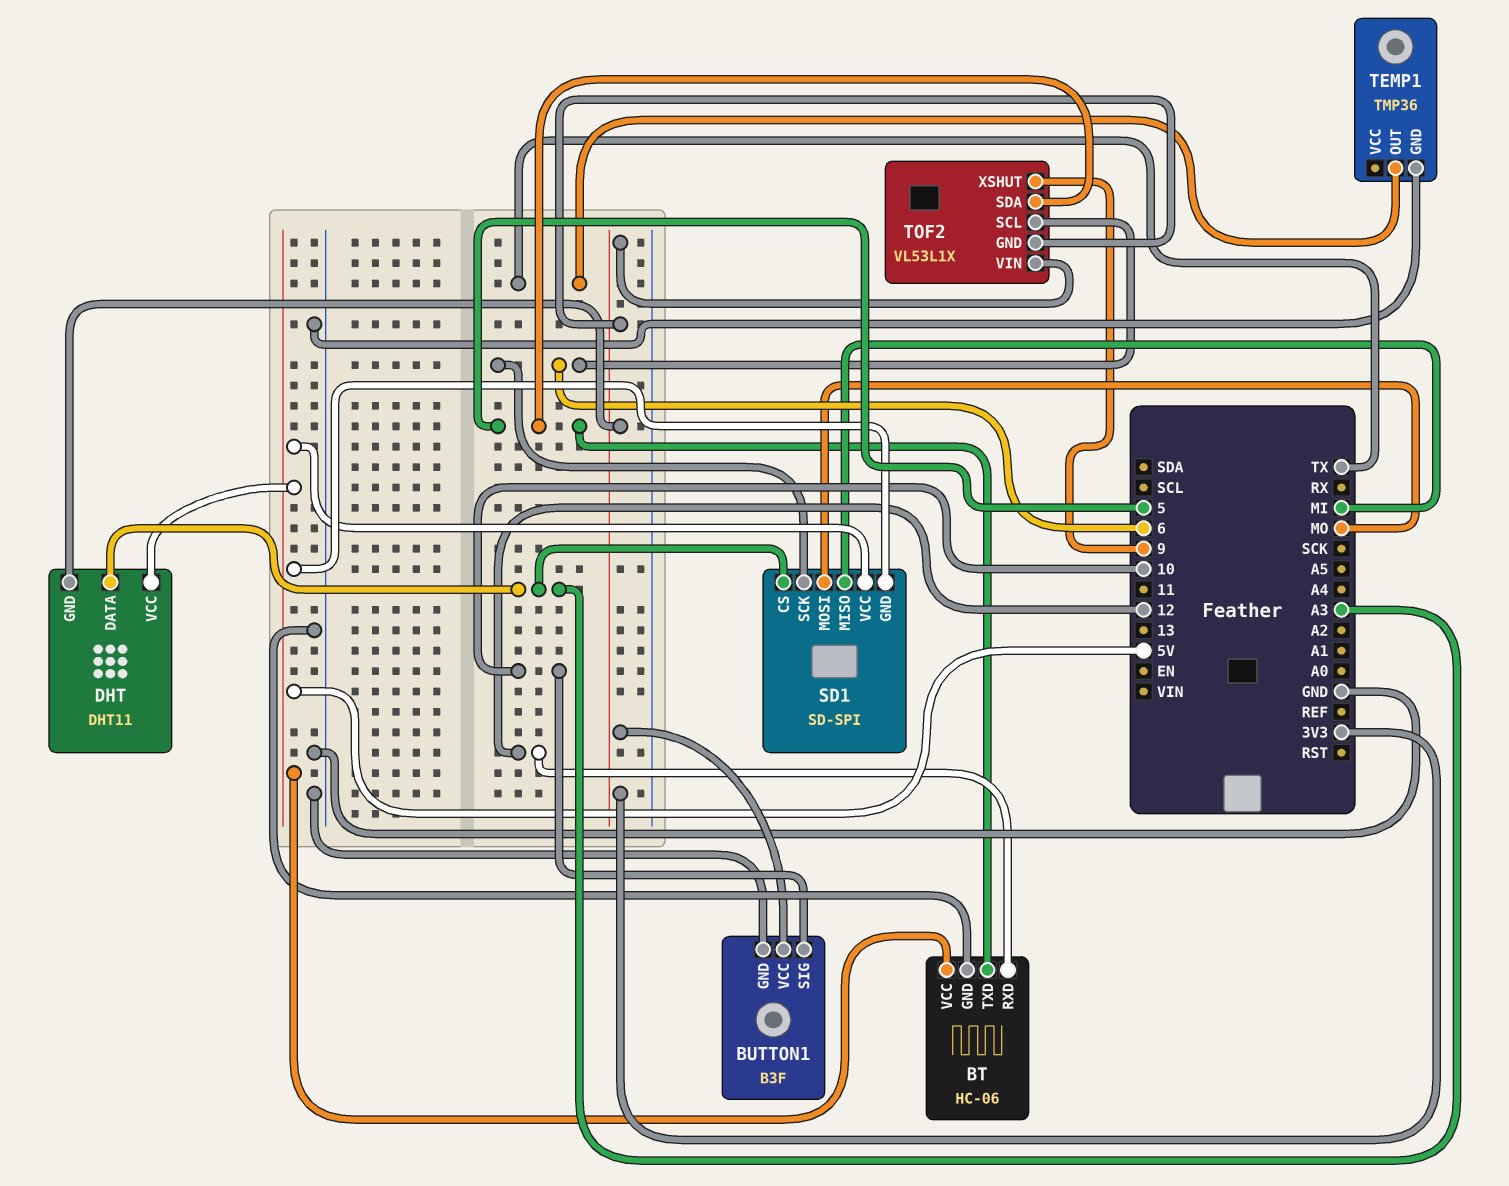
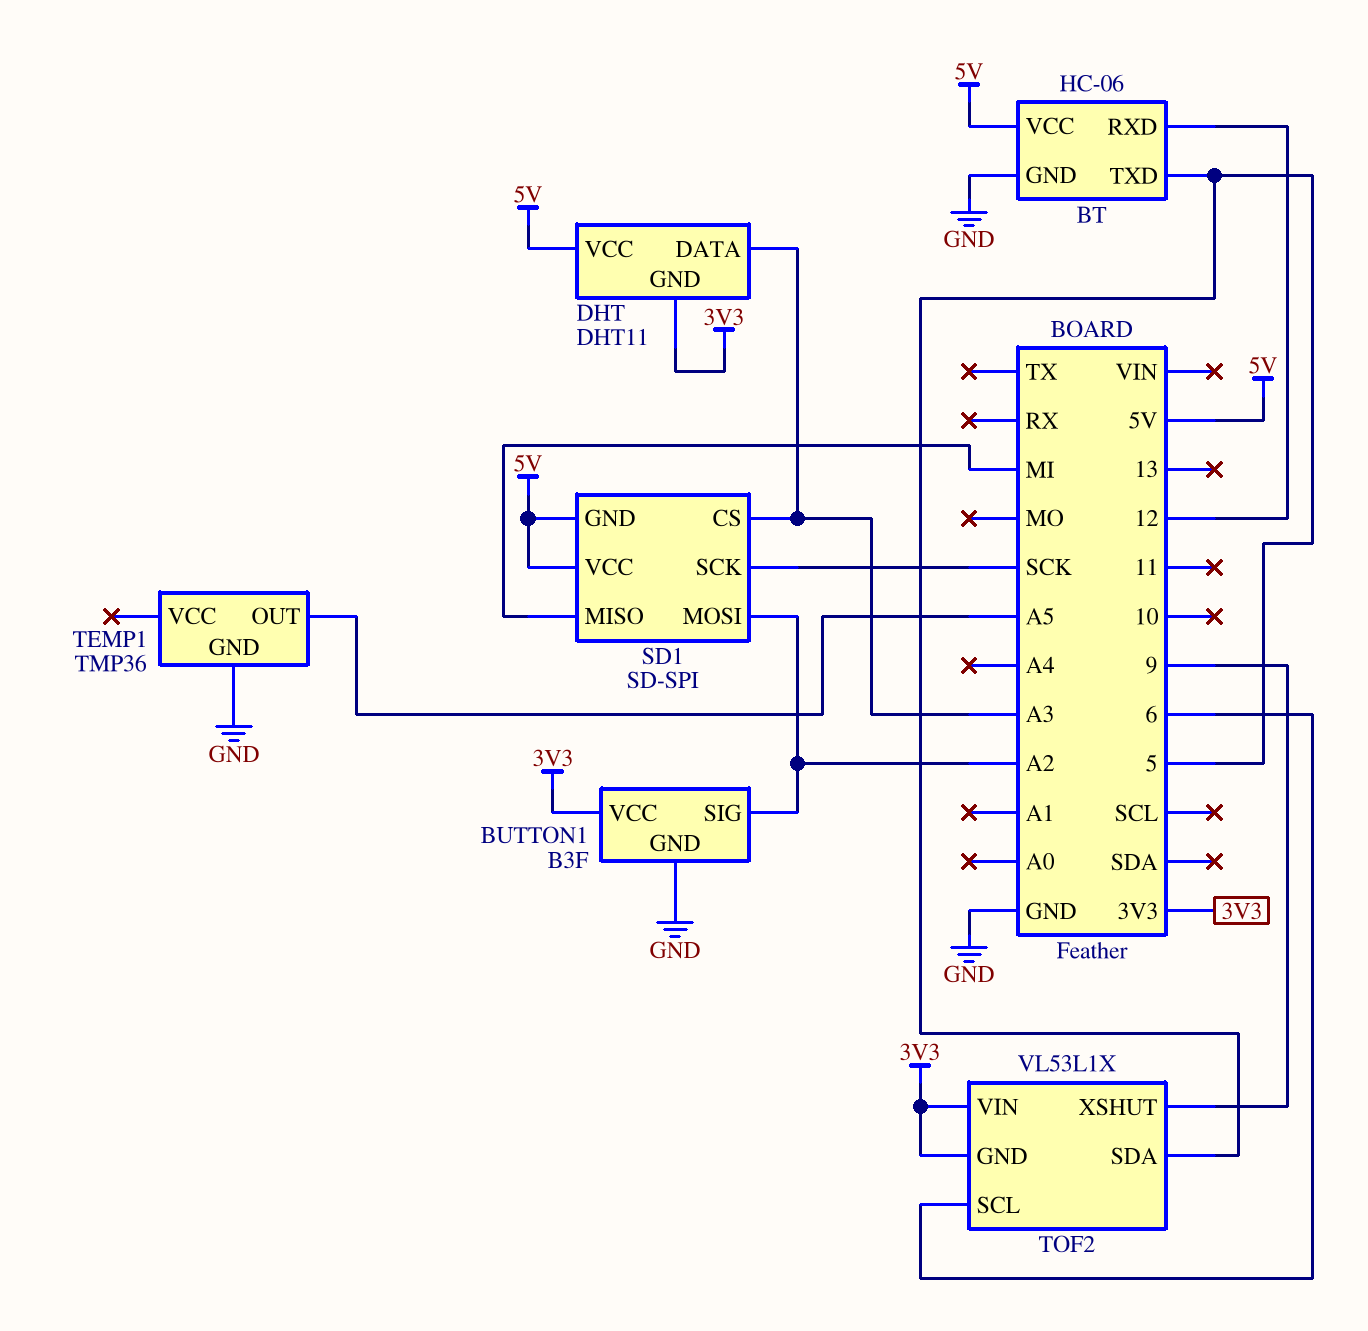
BUTTON1 pin SIG: 10 -> A2
SD1 pin MOSI: MO -> A2
SD1 pin SCK: 6 -> SCK
TEMP1 pin OUT: TX -> A5

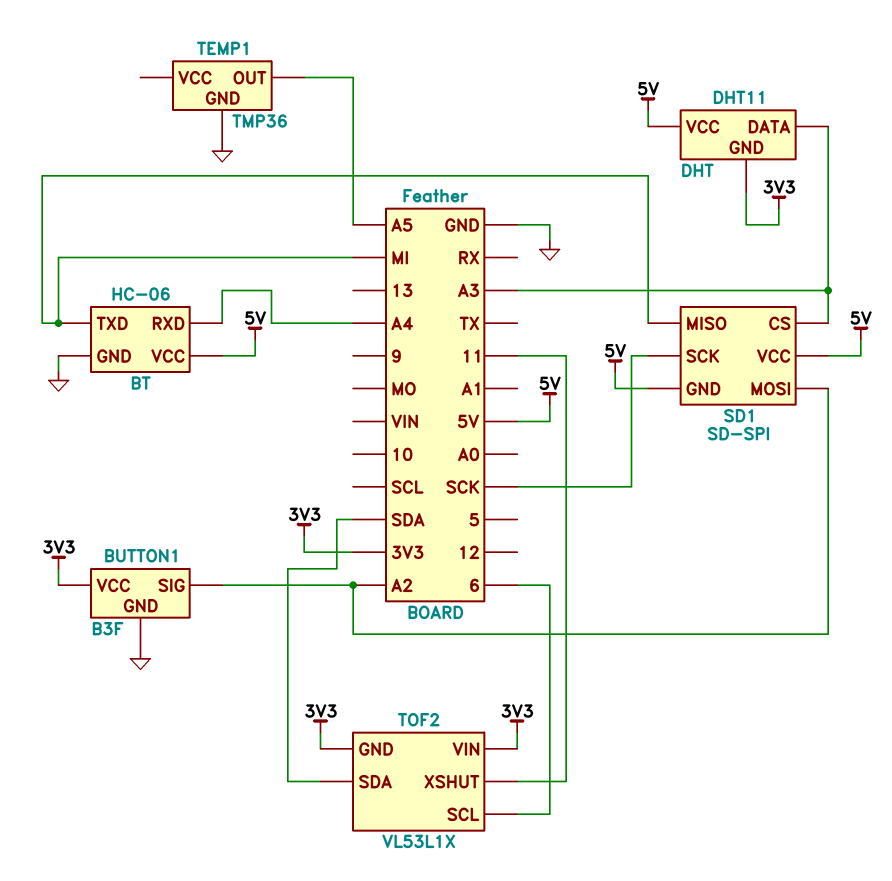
BT pin RXD: 12 -> A4
BT pin TXD: 5 -> MI
TOF2 pin SDA: 5 -> SDA
TOF2 pin XSHUT: 9 -> 11

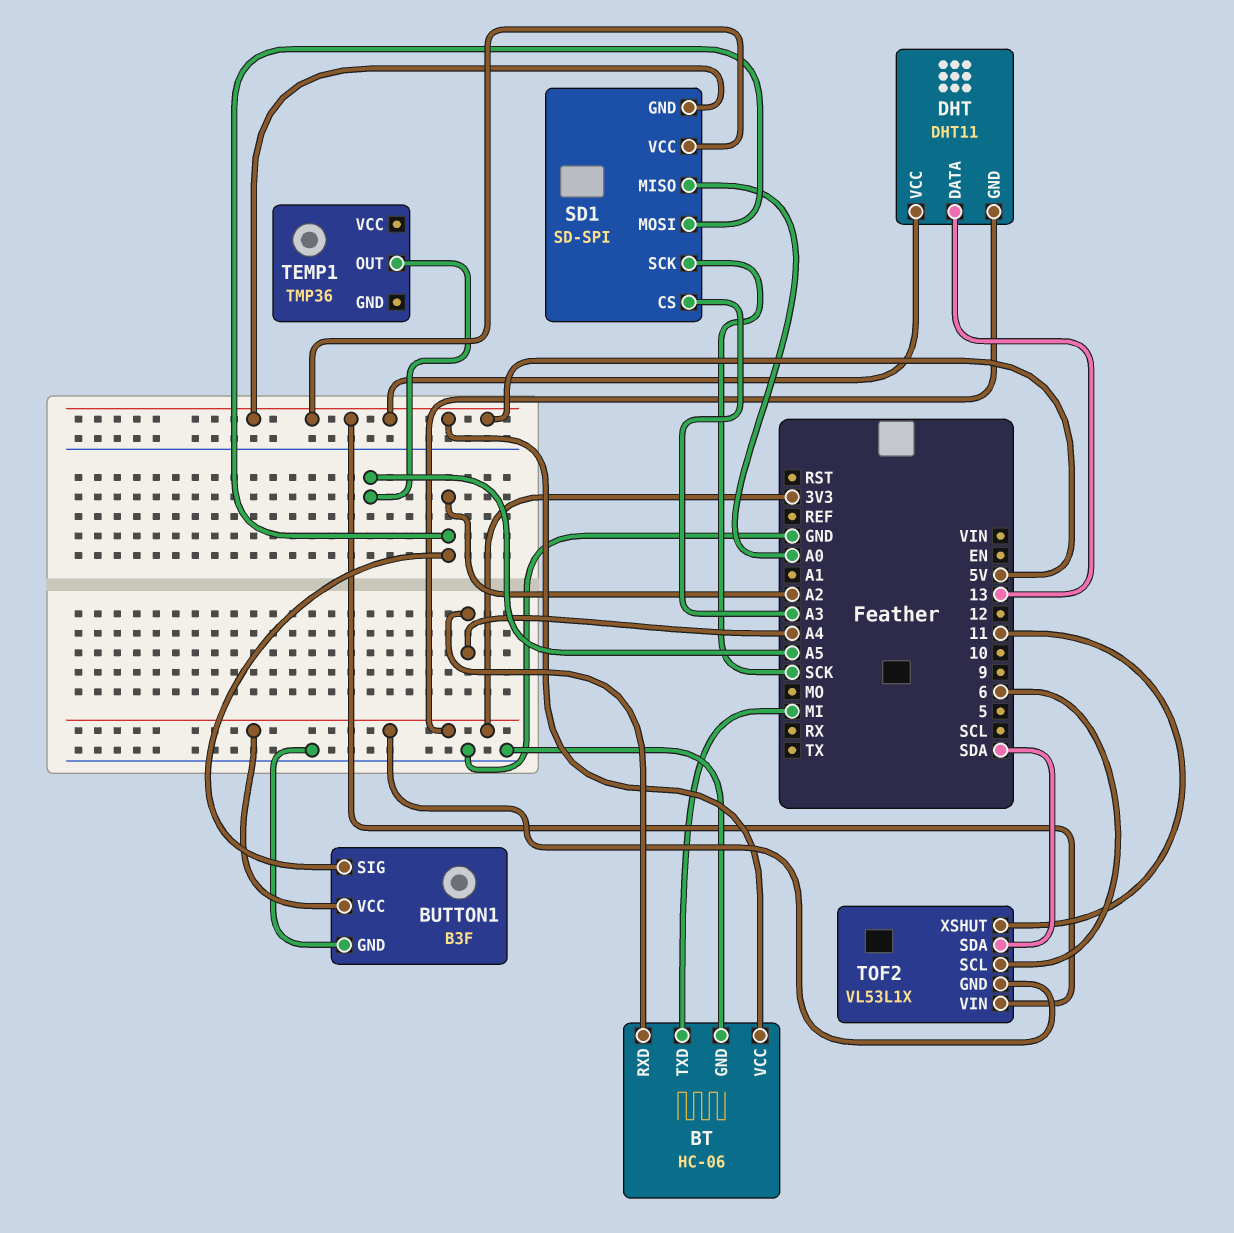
DHT pin DATA: A3 -> 13
SD1 pin MISO: MI -> A0
TEMP1 pin GND: GND -> none
TOF2 pin VIN: 3V3 -> 5V

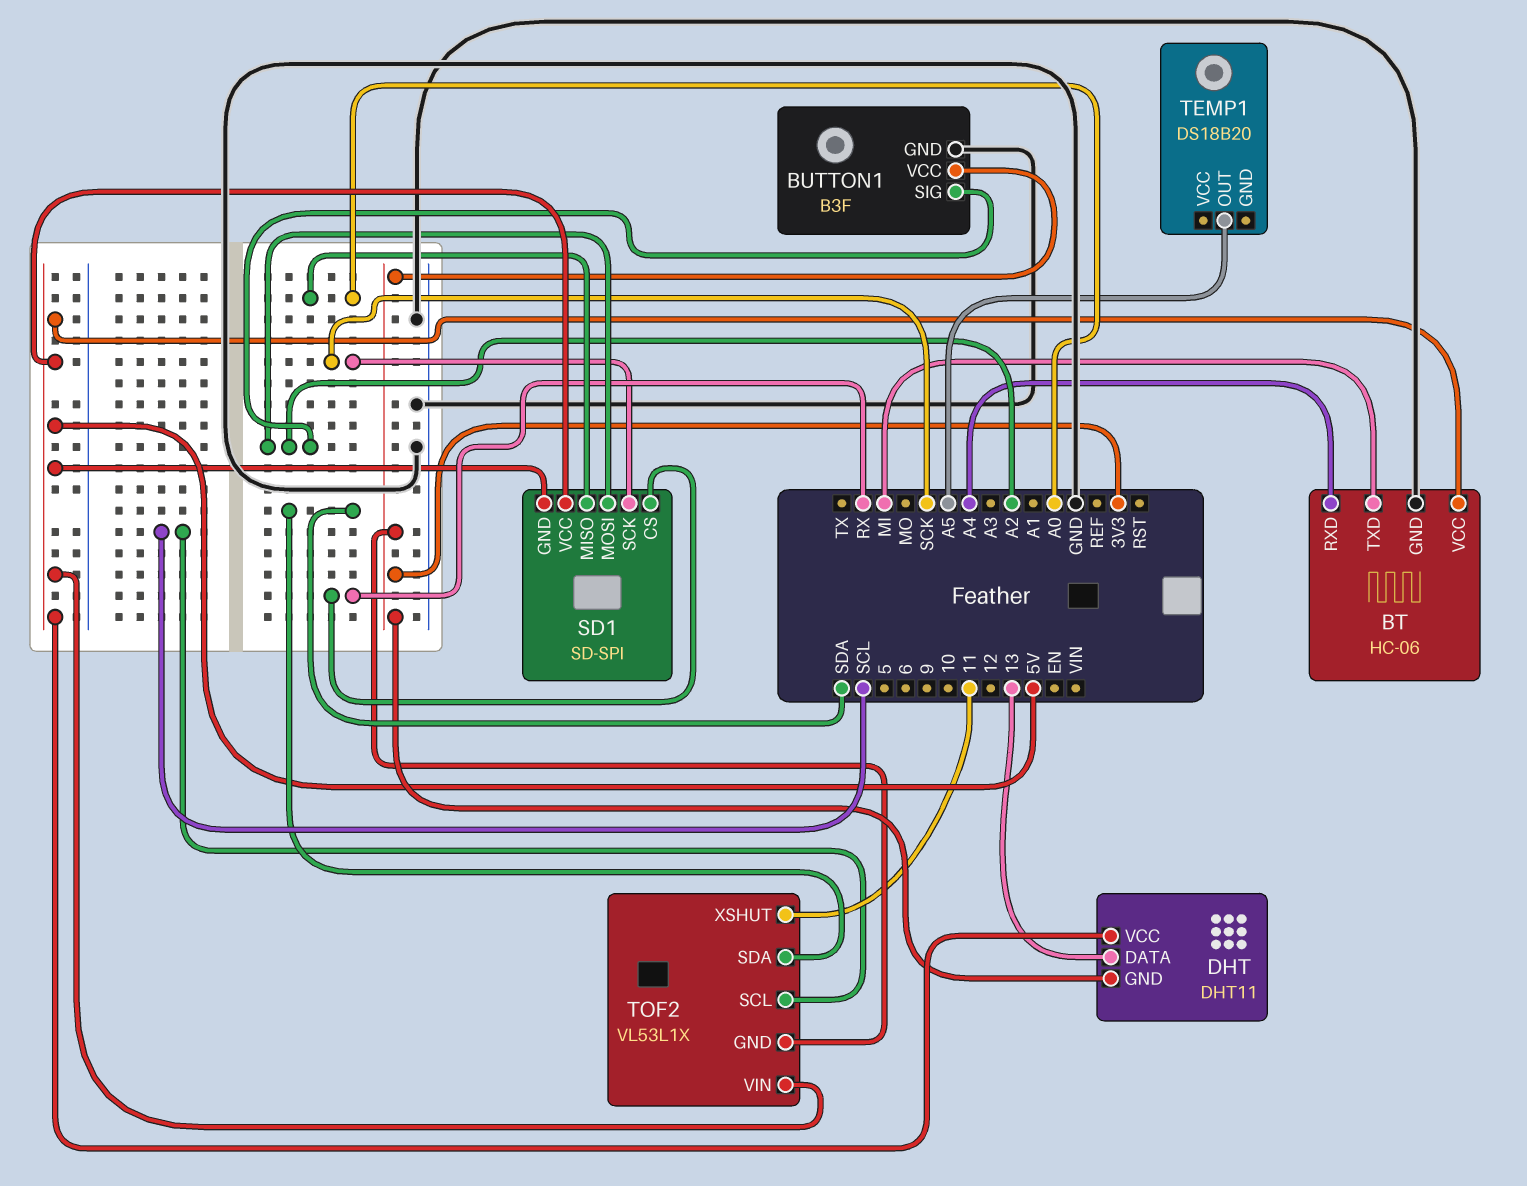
SD1 pin CS: A3 -> RX
TEMP1: TMP36 -> DS18B20
TOF2 pin SCL: 6 -> SCL

